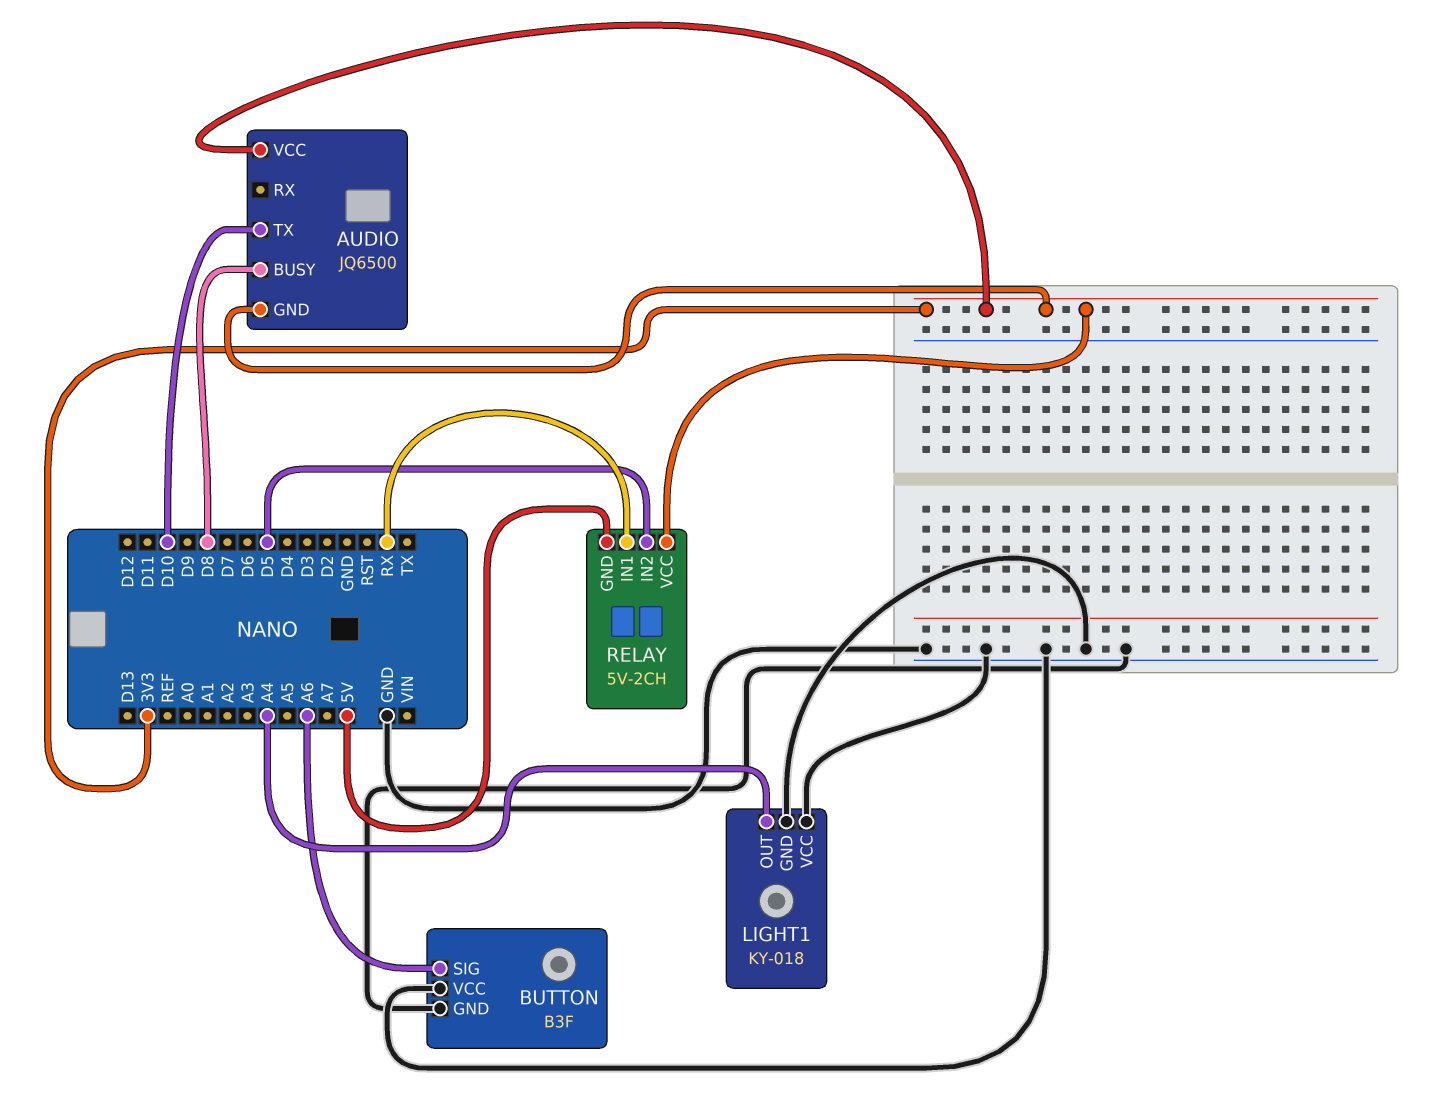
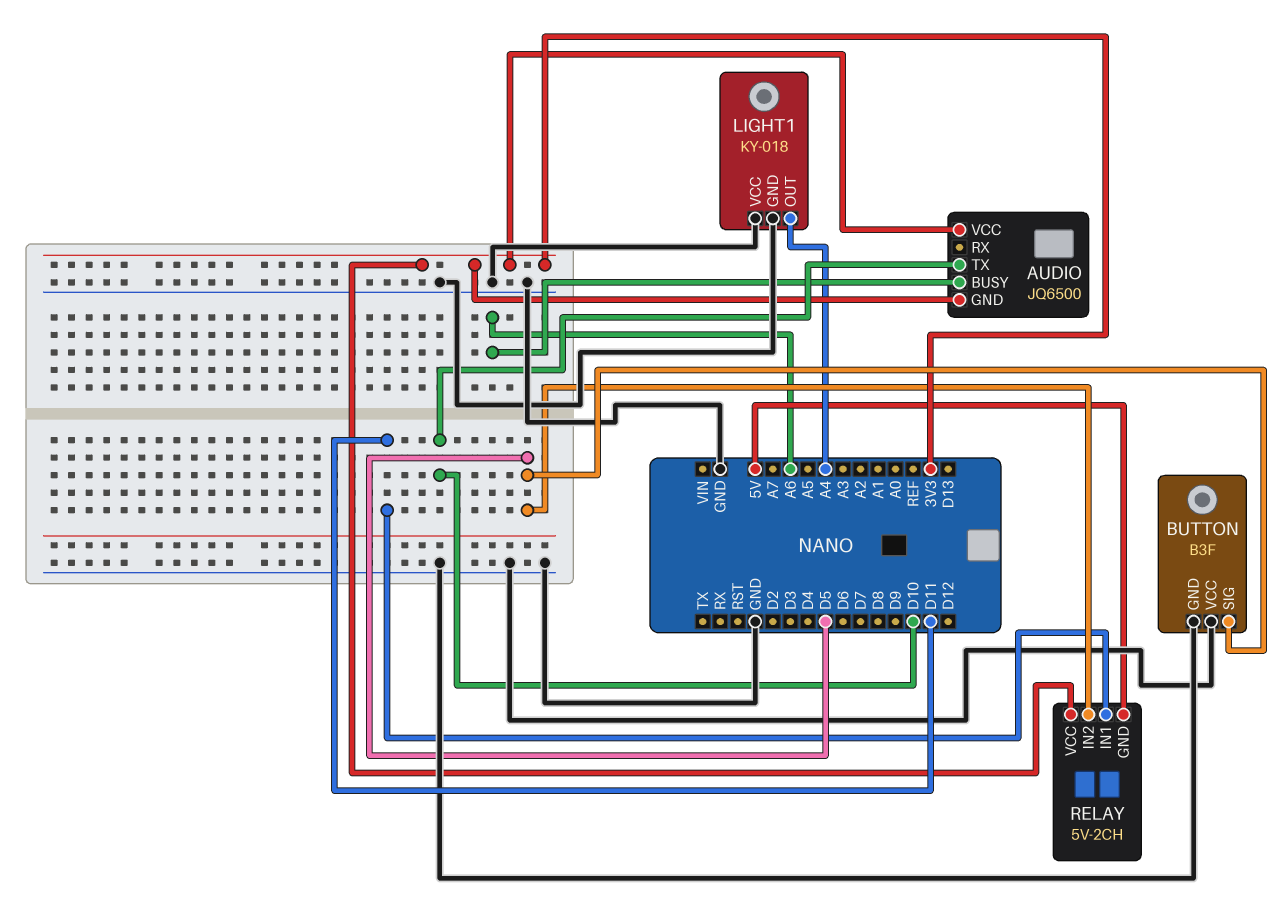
AUDIO pin BUSY: D8 -> A6
BUTTON pin SIG: A6 -> D5
RELAY pin IN1: RX -> D11

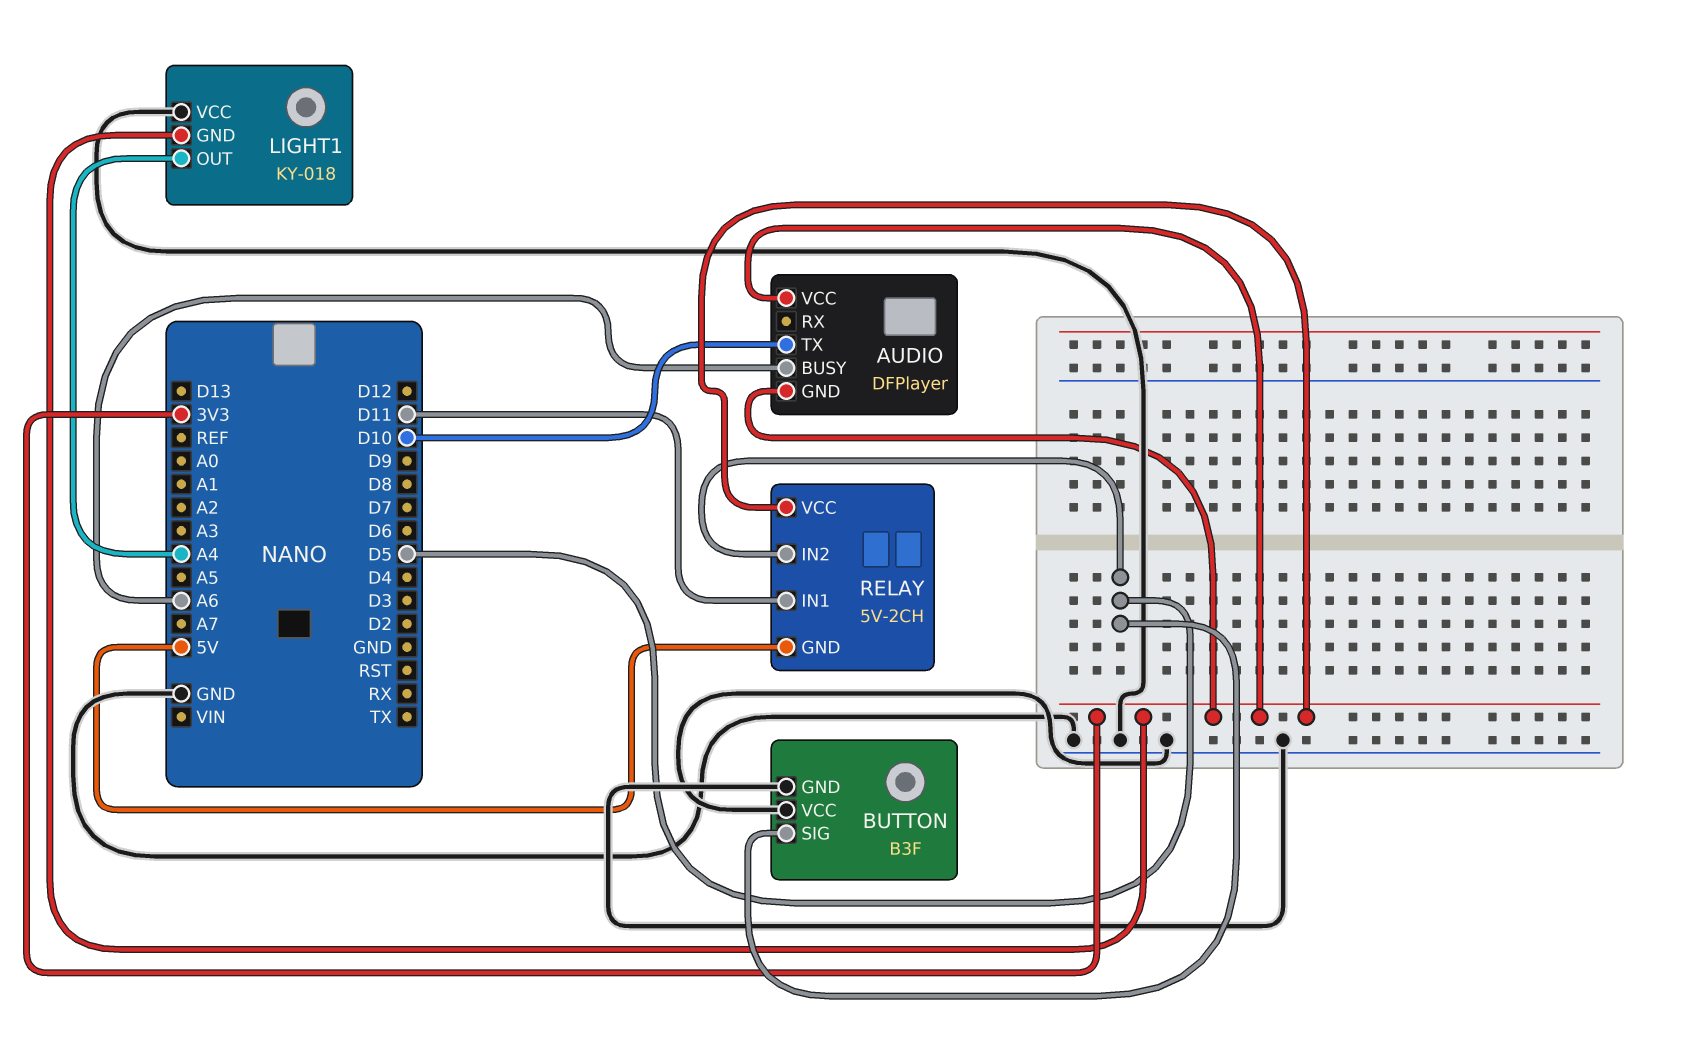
AUDIO: JQ6500 -> DFPlayer
LIGHT1 pin GND: GND -> 3V3

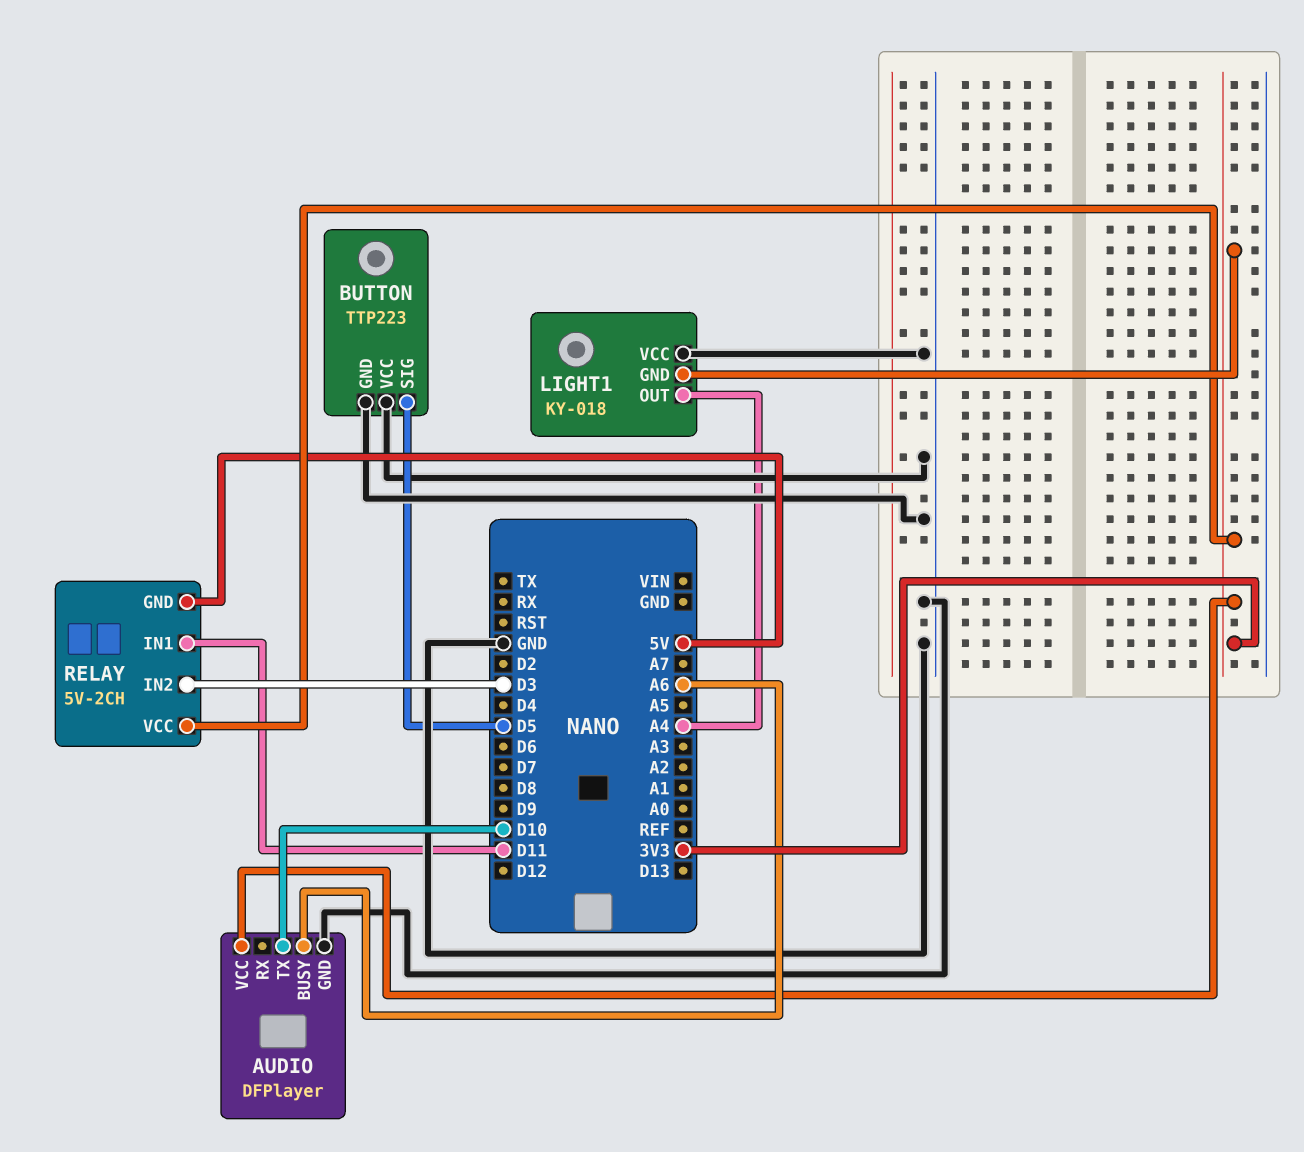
AUDIO pin GND: 3V3 -> GND
BUTTON: B3F -> TTP223
RELAY pin IN2: D5 -> D3

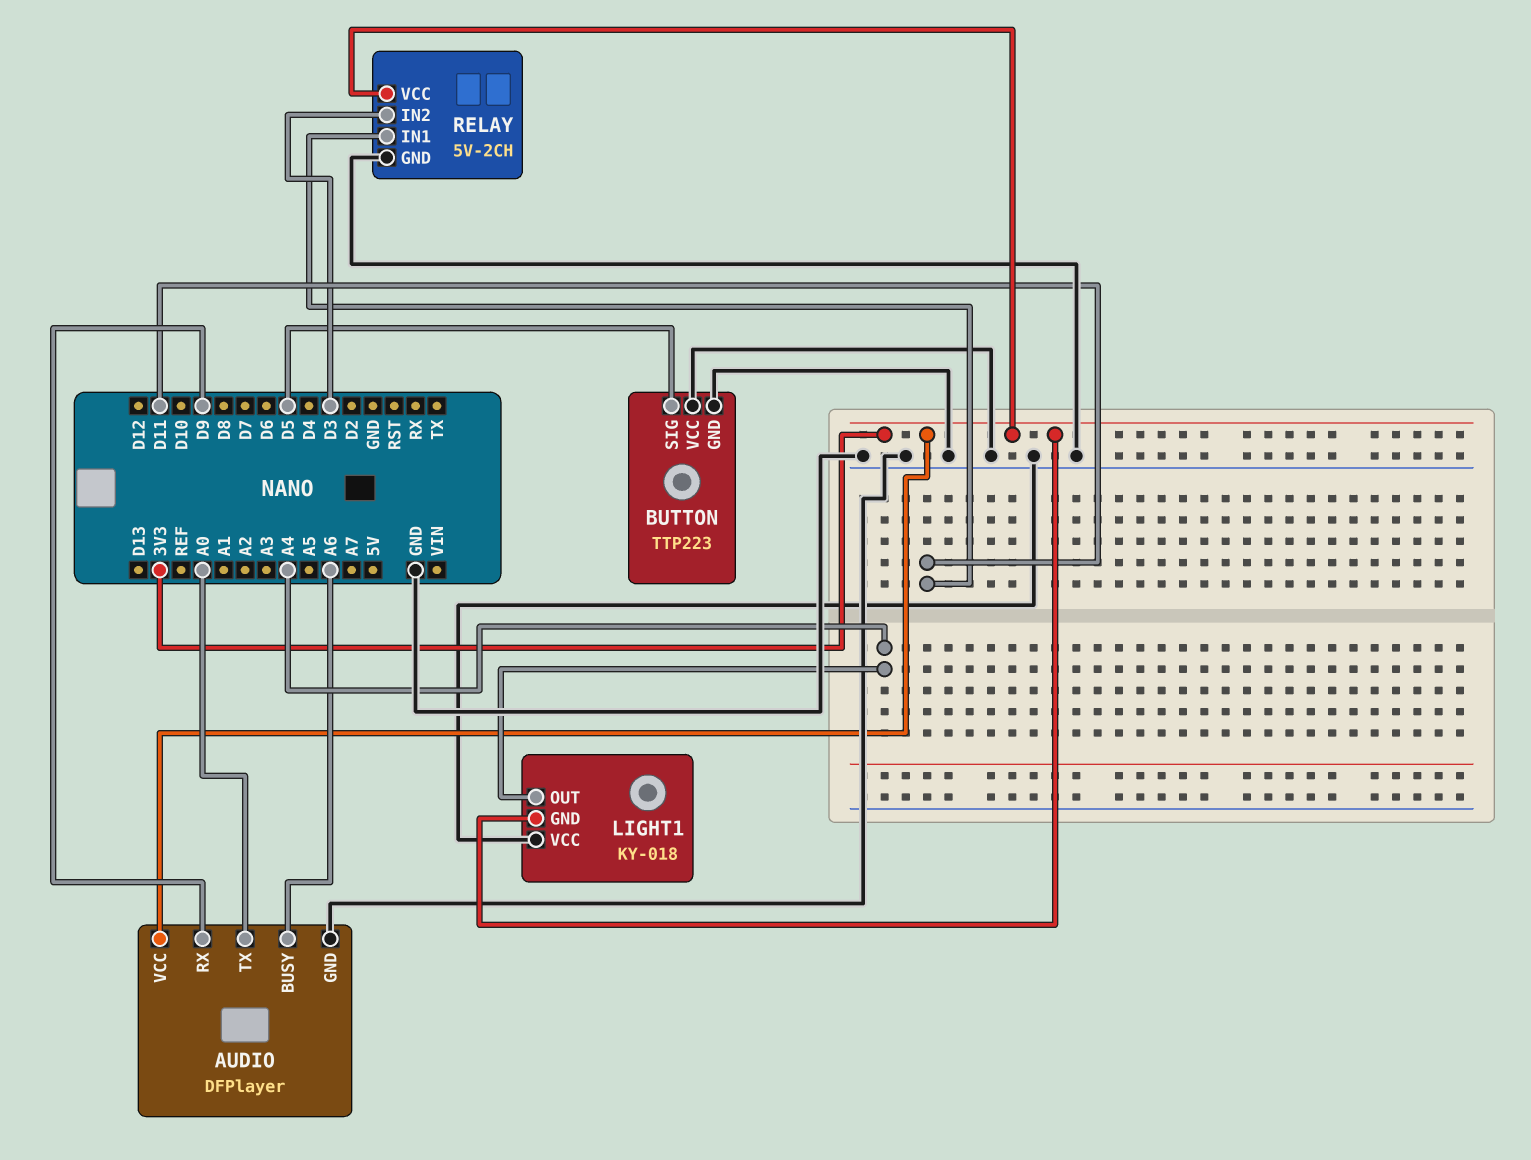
AUDIO pin RX: none -> D9
AUDIO pin TX: D10 -> A0
RELAY pin GND: 5V -> GND

